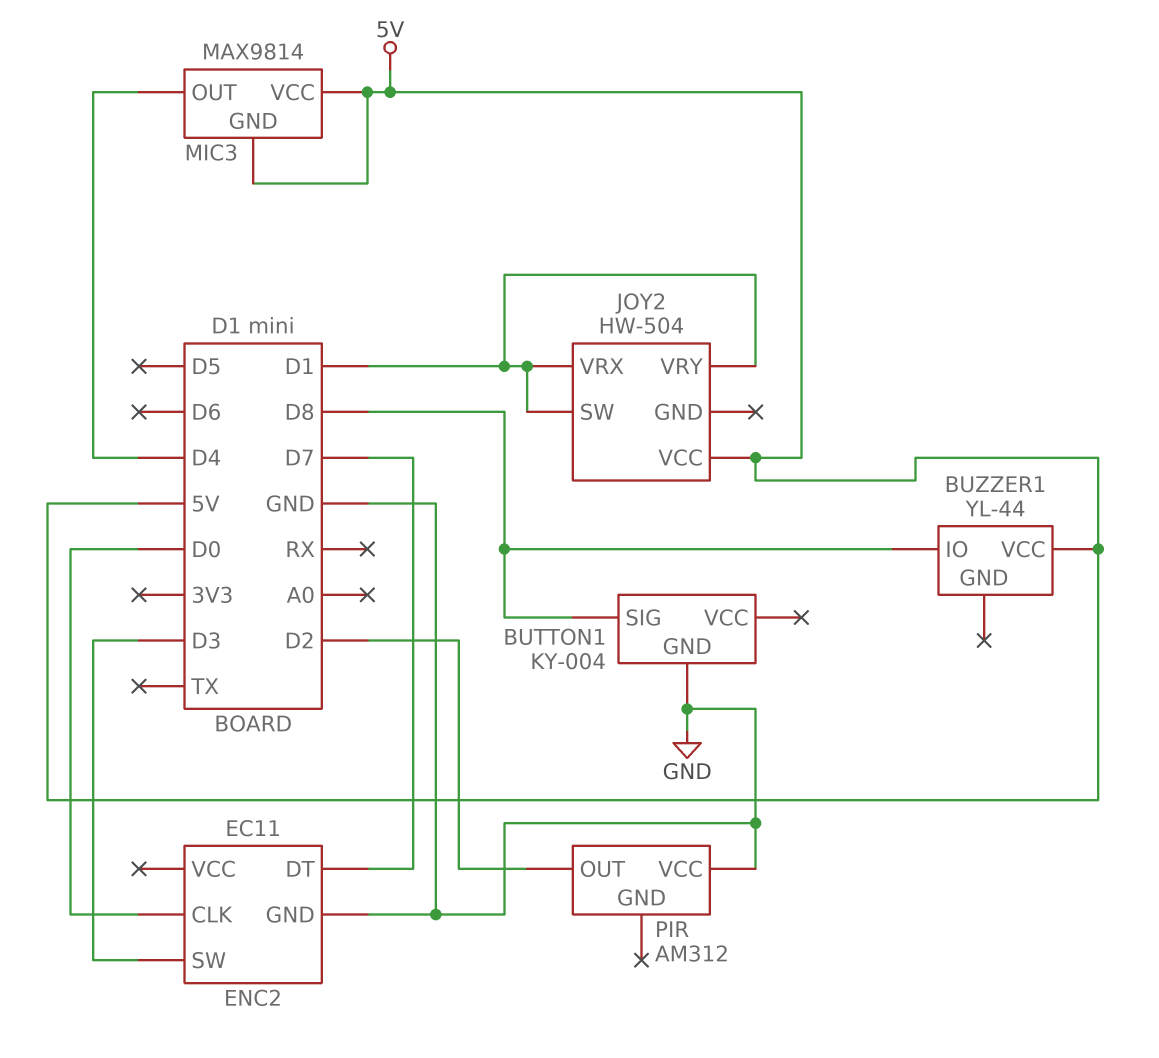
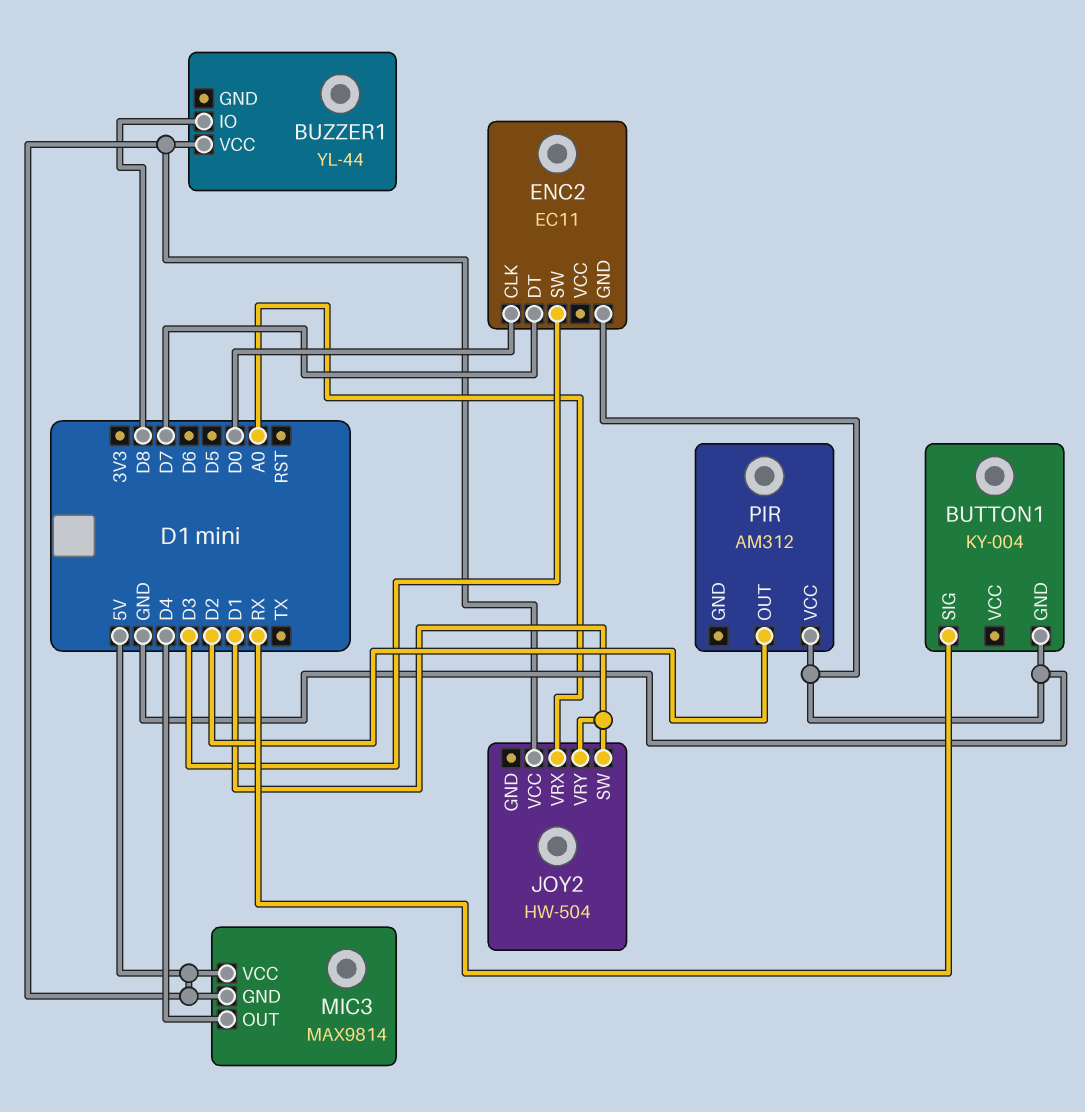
BUTTON1 pin SIG: D8 -> RX
JOY2 pin VRX: D1 -> A0

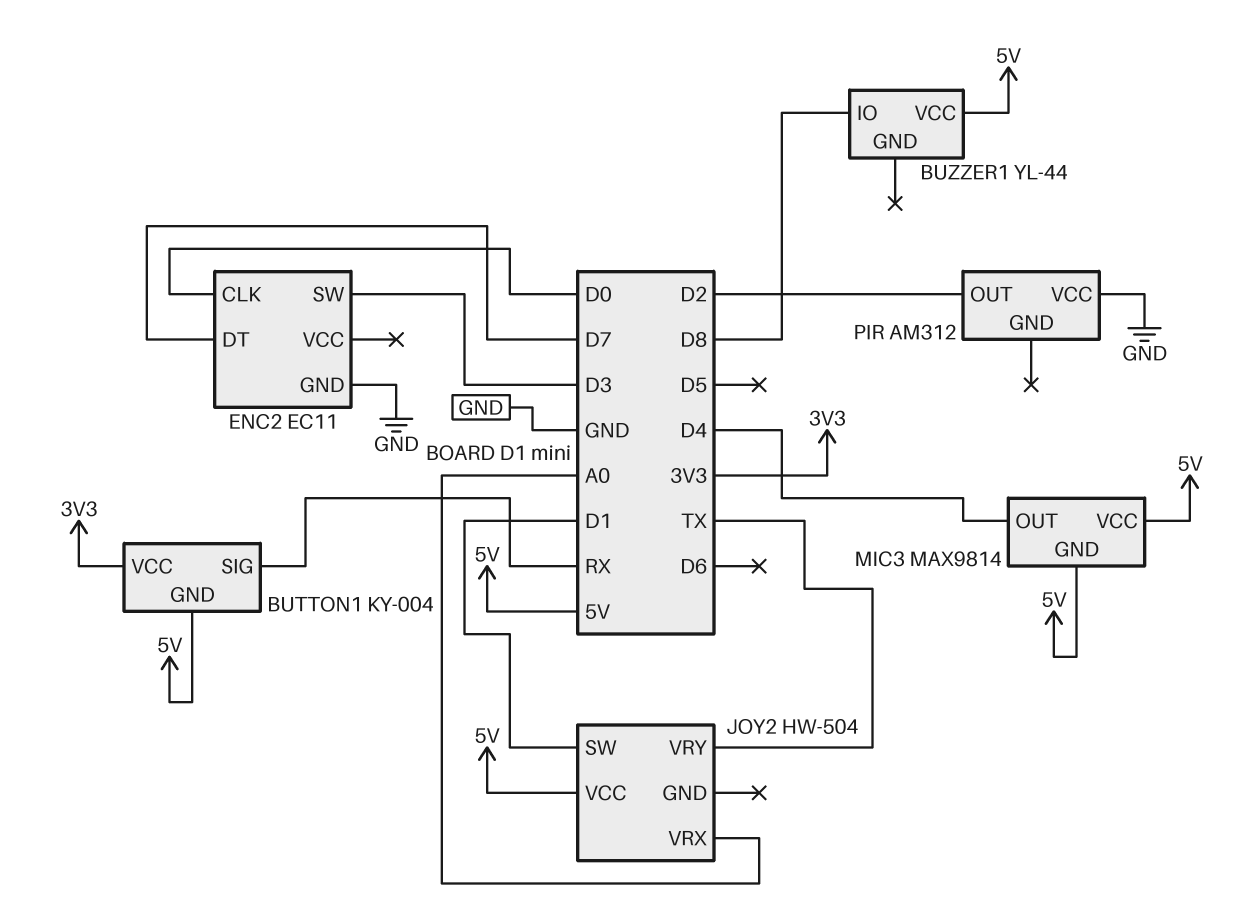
BUTTON1 pin GND: GND -> 5V
BUTTON1 pin VCC: none -> 3V3
JOY2 pin VRY: D1 -> TX

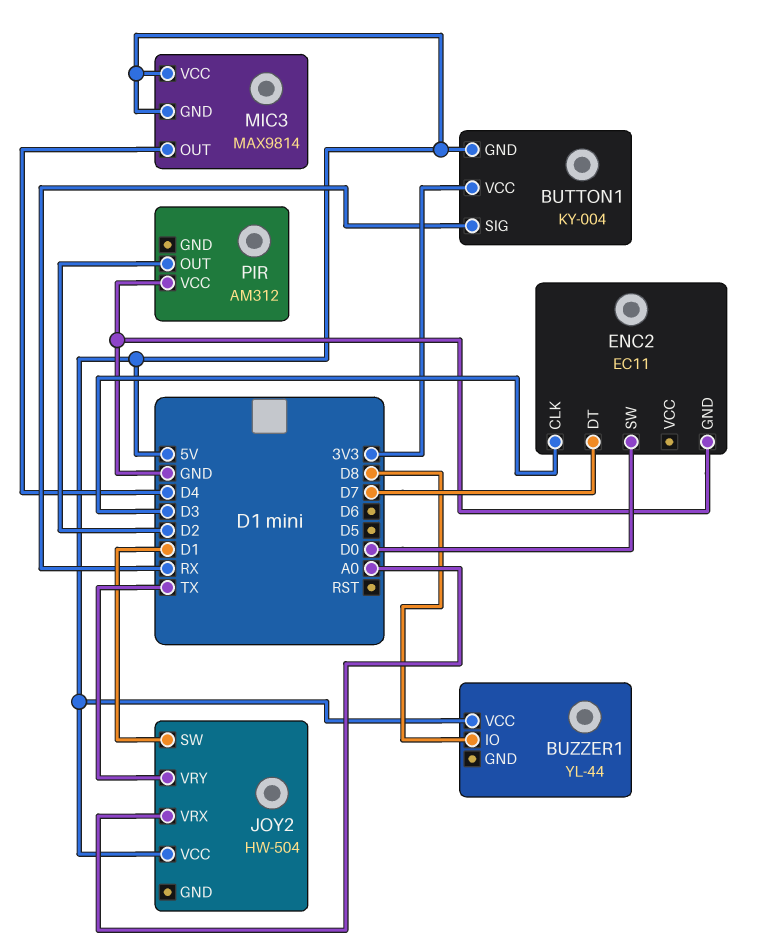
ENC2 pin CLK: D0 -> D3
ENC2 pin SW: D3 -> D0

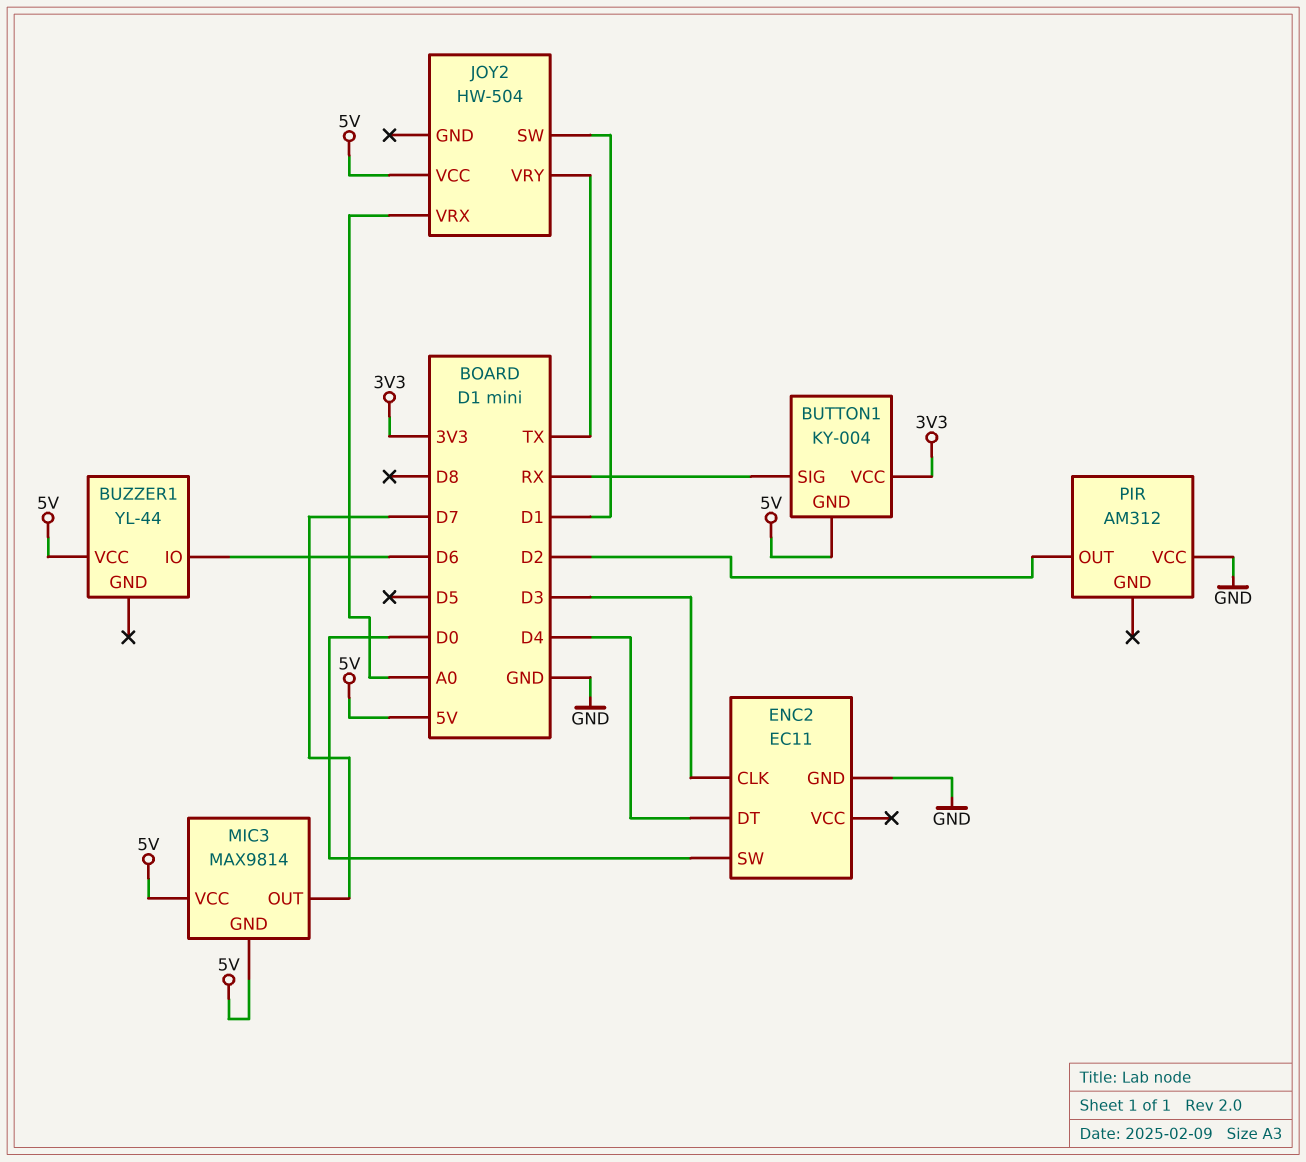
BUZZER1 pin IO: D8 -> D6
ENC2 pin DT: D7 -> D4
MIC3 pin OUT: D4 -> D7

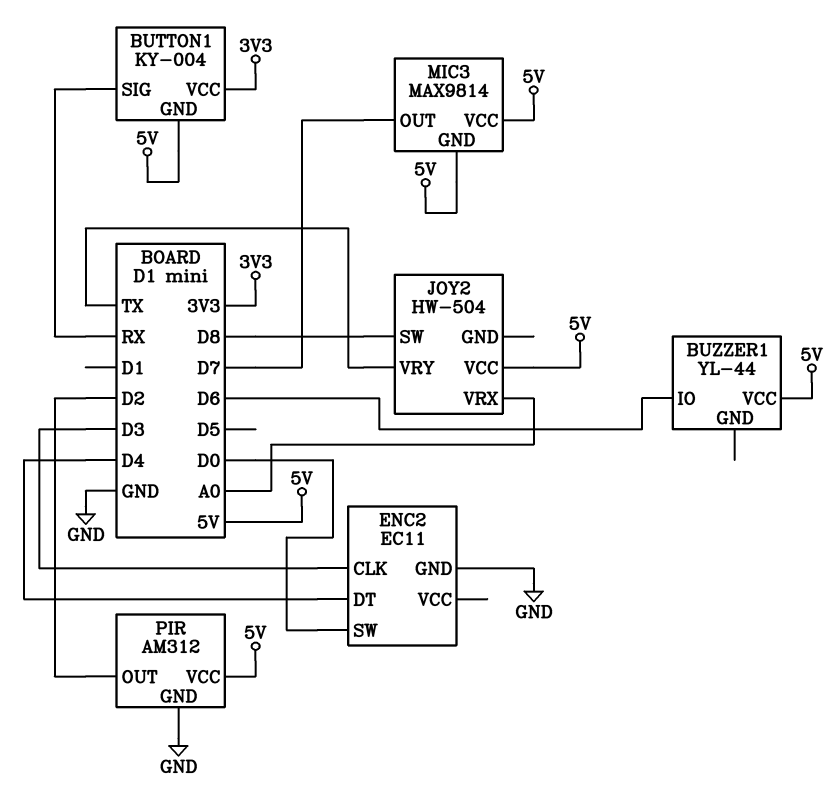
JOY2 pin SW: D1 -> D8
PIR pin GND: none -> GND
PIR pin VCC: GND -> 5V

